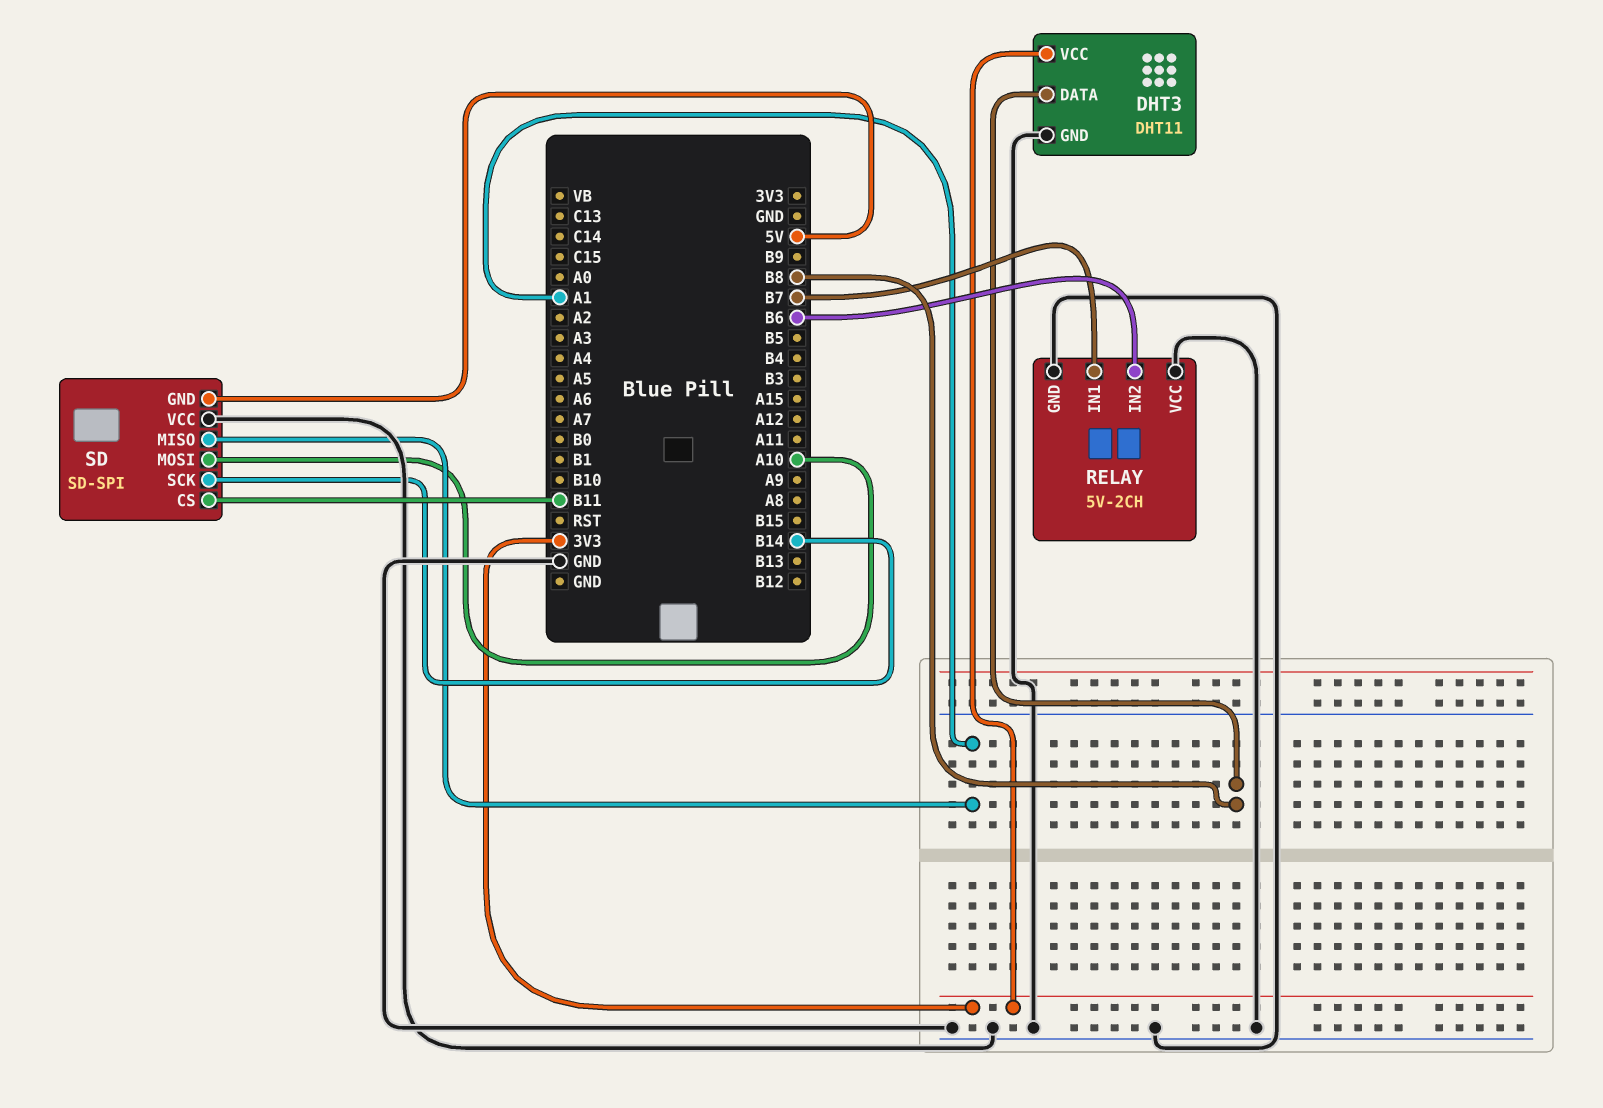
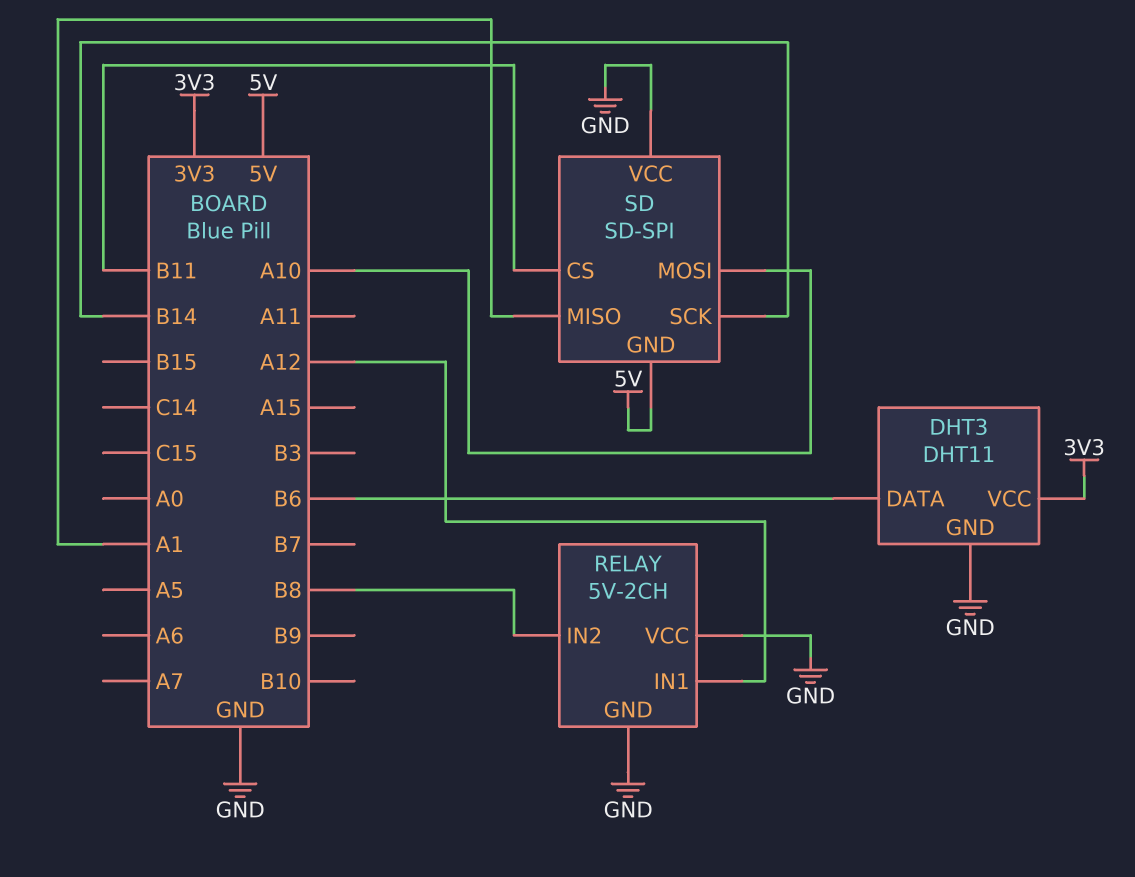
DHT3 pin DATA: B8 -> B6
RELAY pin IN1: B7 -> A12
RELAY pin IN2: B6 -> B8

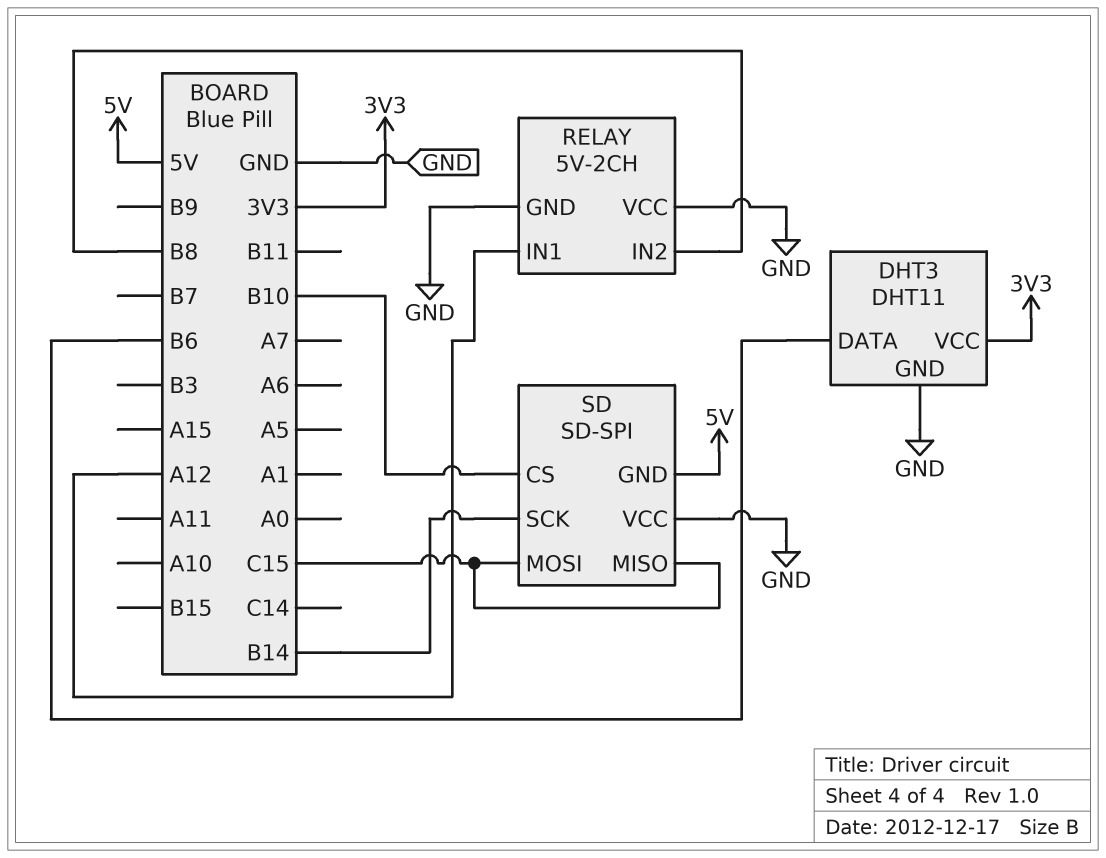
SD pin CS: B11 -> B10
SD pin MISO: A1 -> C15
SD pin MOSI: A10 -> C15

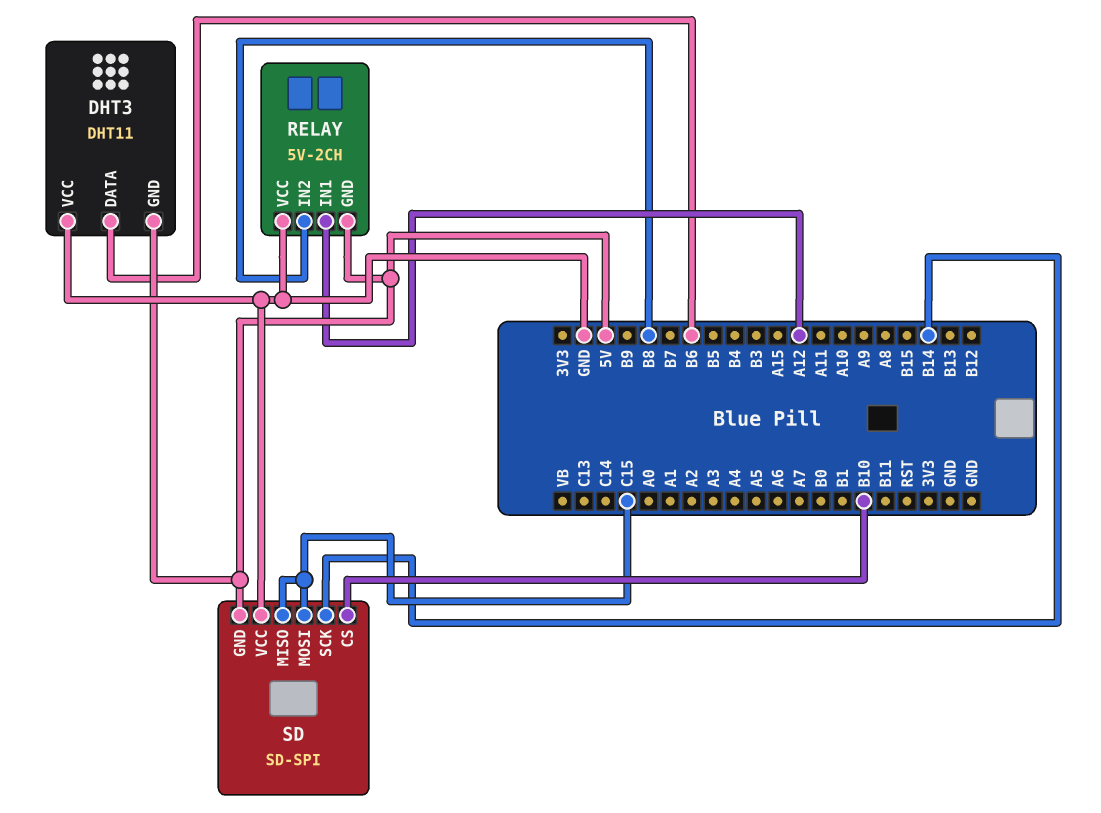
DHT3 pin GND: GND -> 5V
DHT3 pin VCC: 3V3 -> GND
RELAY pin GND: GND -> 5V

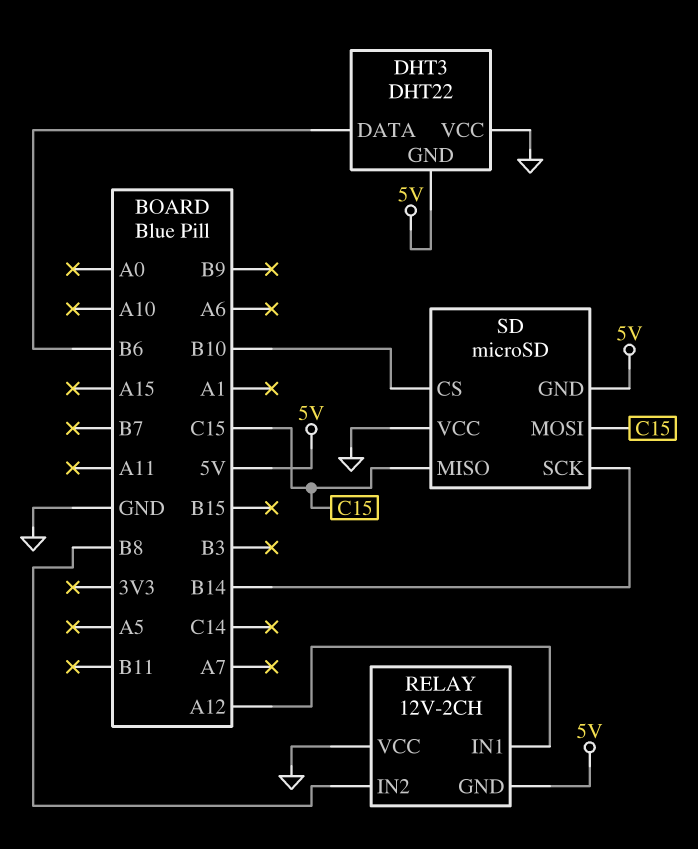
DHT3: DHT11 -> DHT22
RELAY: 5V-2CH -> 12V-2CH
SD: SD-SPI -> microSD

